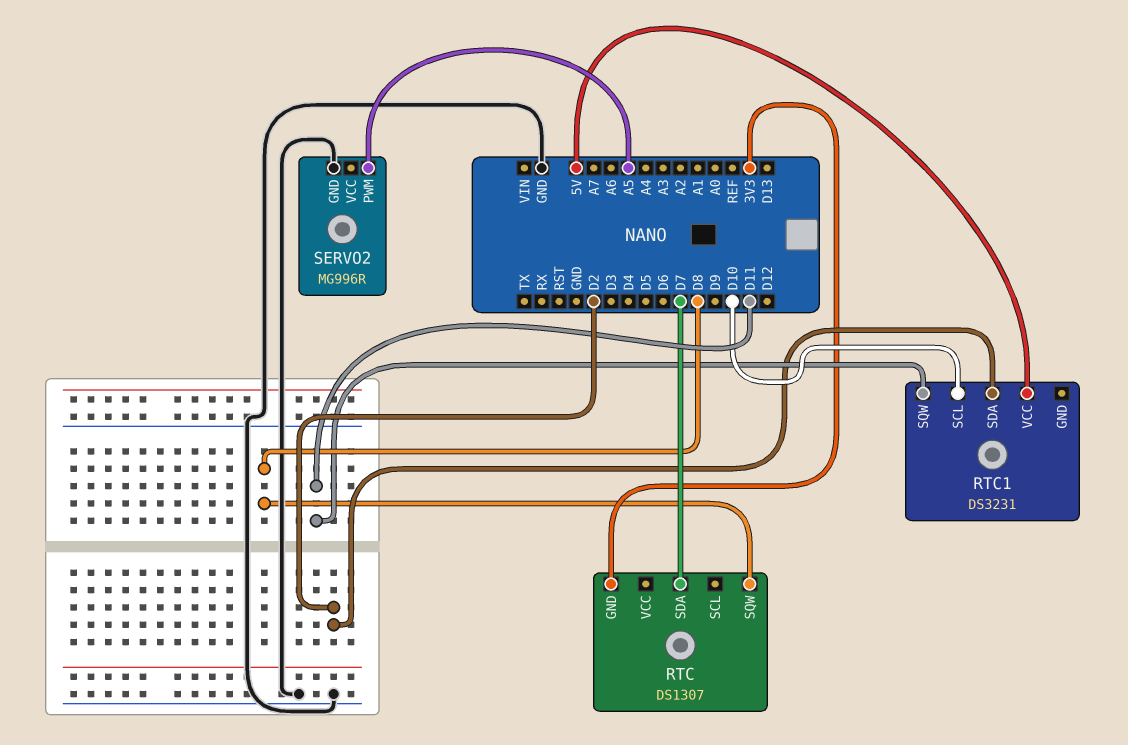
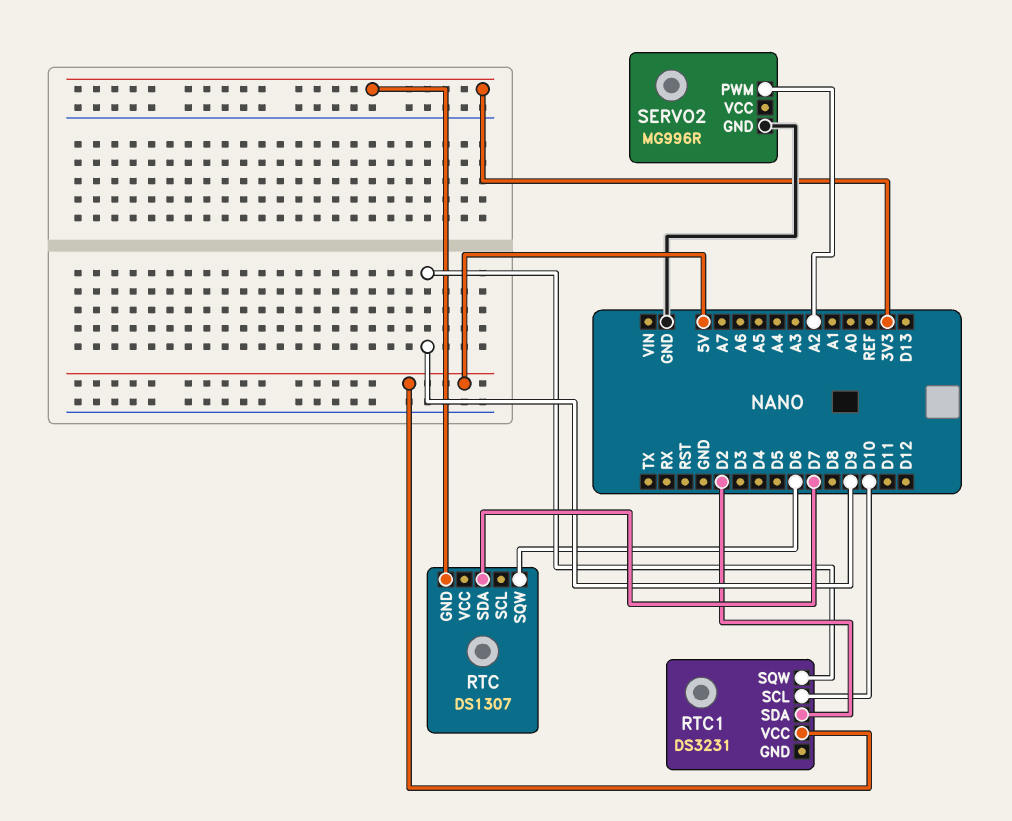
RTC pin SQW: D8 -> D6
RTC1 pin SQW: D11 -> D9
SERVO2 pin PWM: A5 -> A2

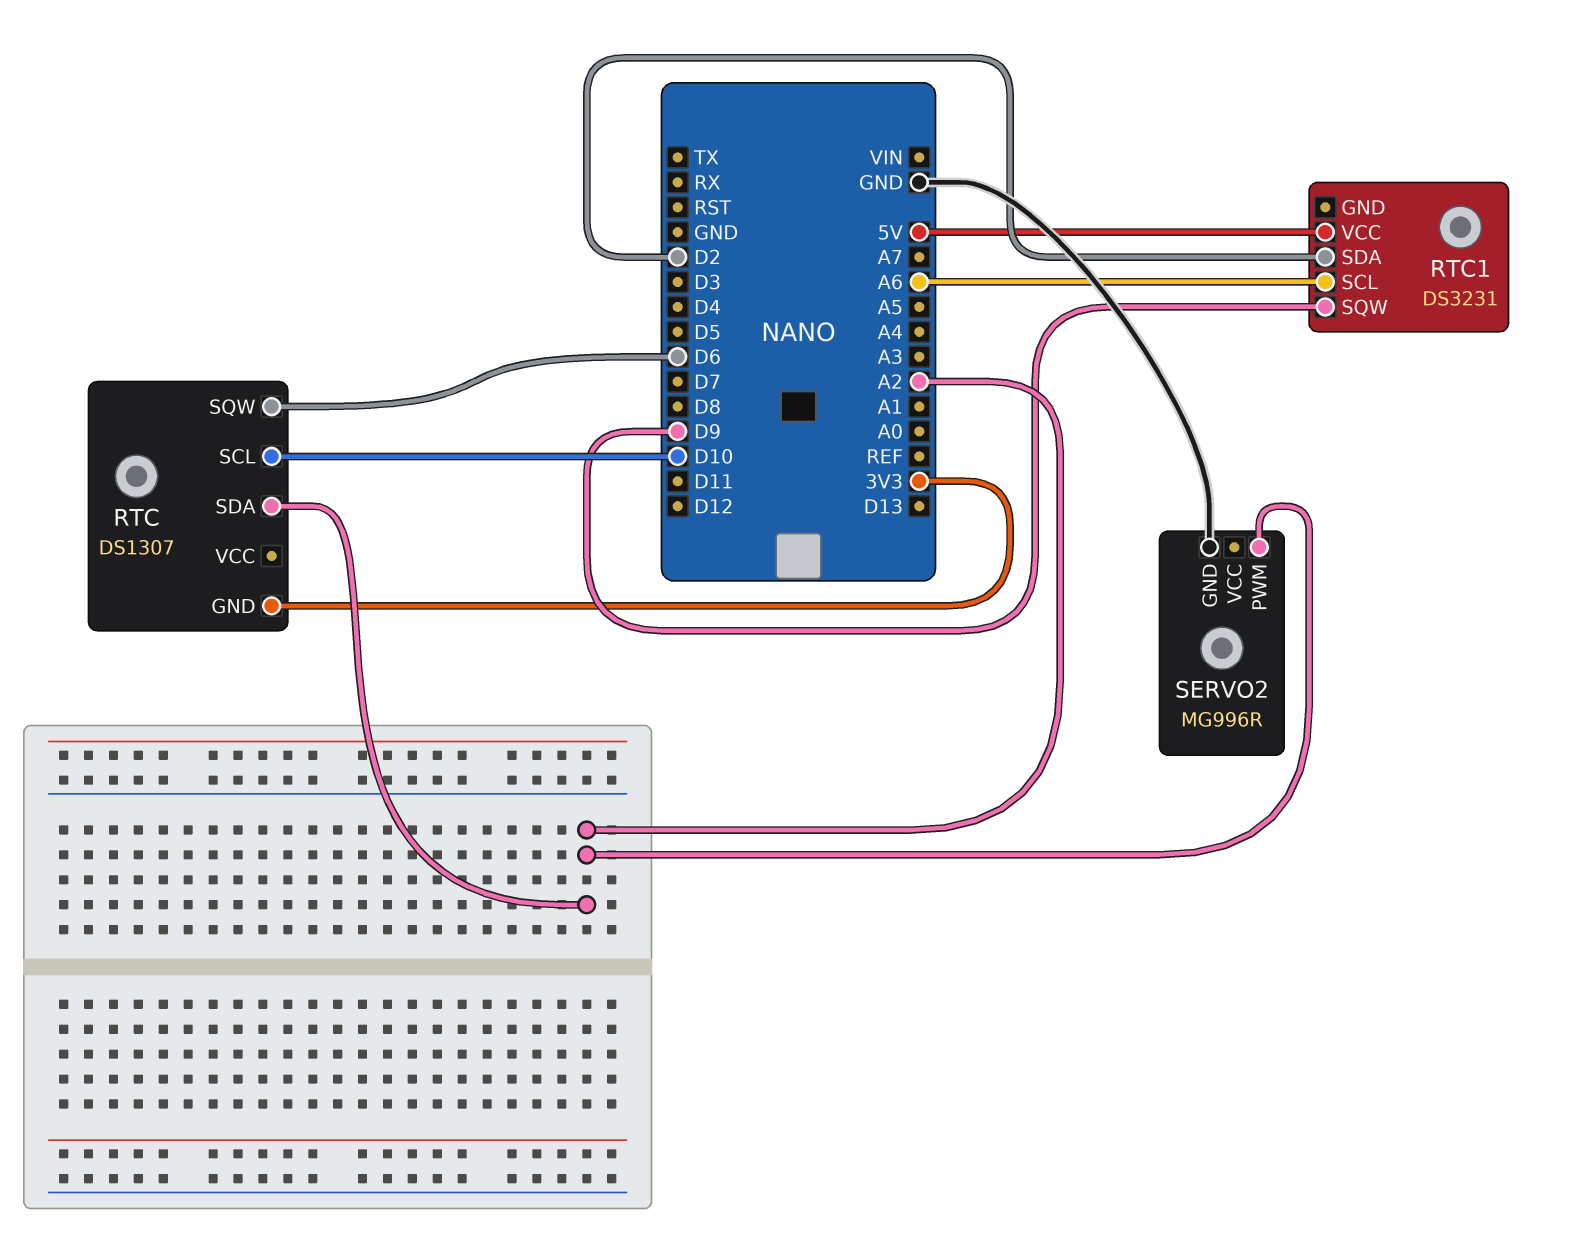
RTC pin SCL: none -> D10
RTC pin SDA: D7 -> A2
RTC1 pin SCL: D10 -> A6

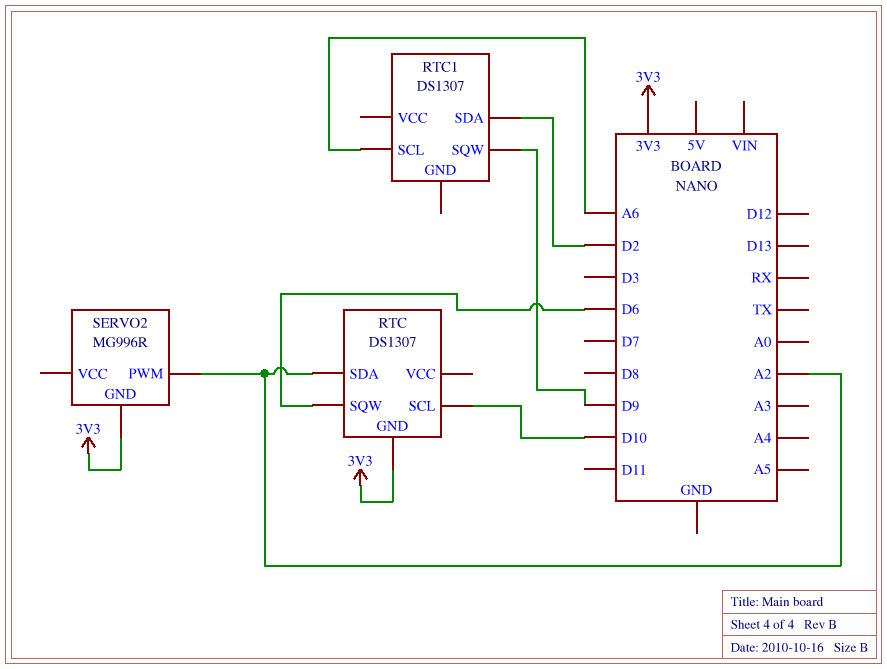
RTC1: DS3231 -> DS1307
RTC1 pin VCC: 5V -> none
SERVO2 pin GND: GND -> 3V3

